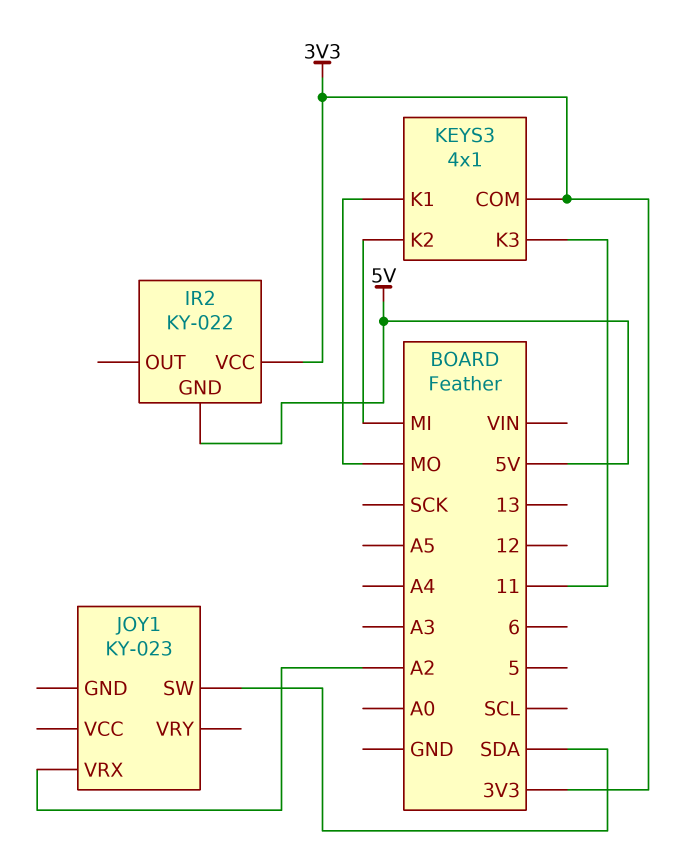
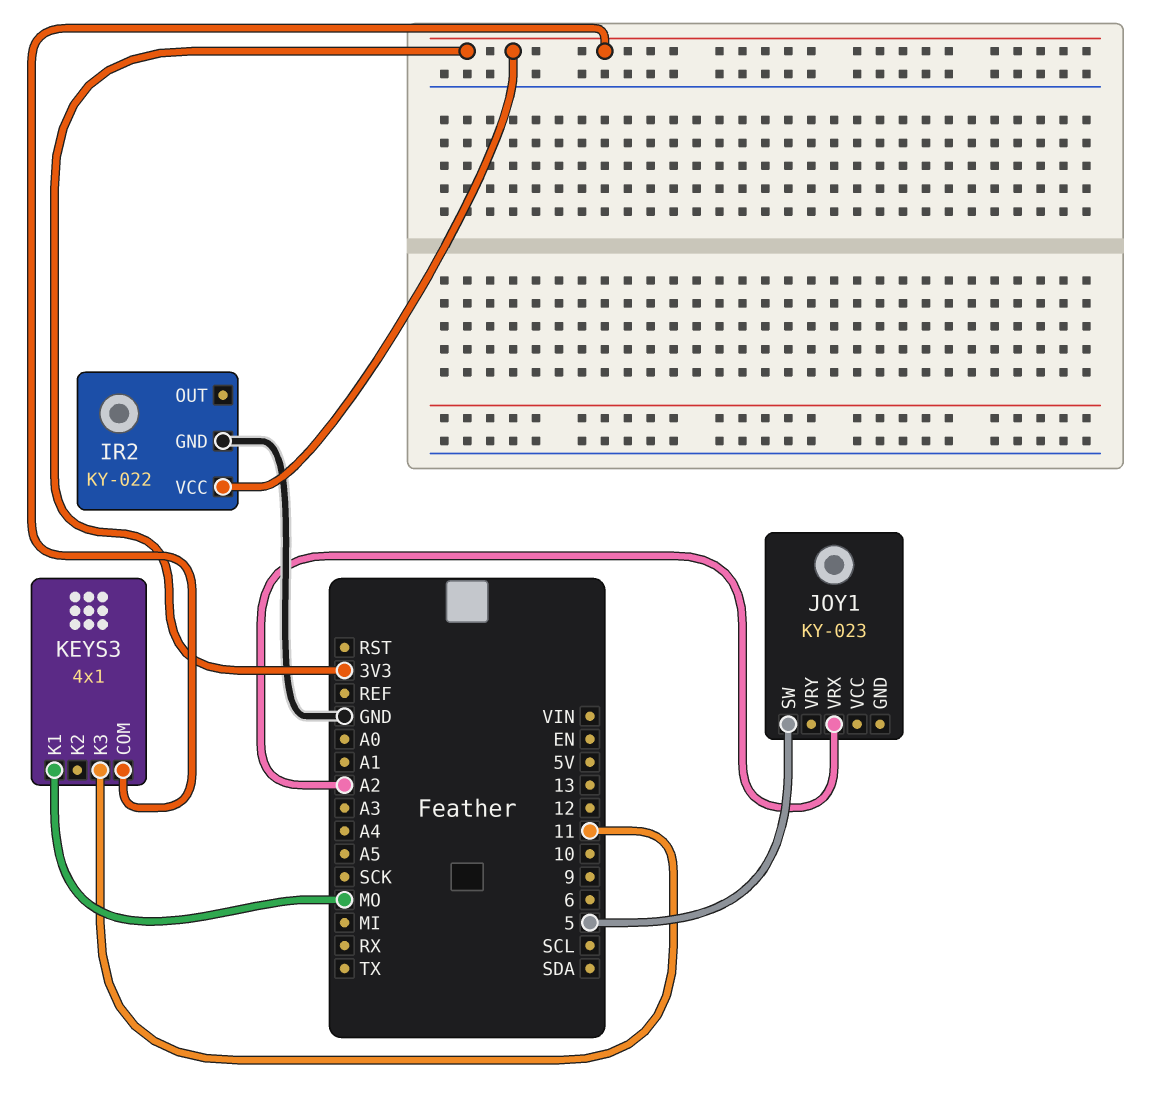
IR2 pin GND: 5V -> GND
JOY1 pin SW: SDA -> 5
KEYS3 pin K2: MI -> none

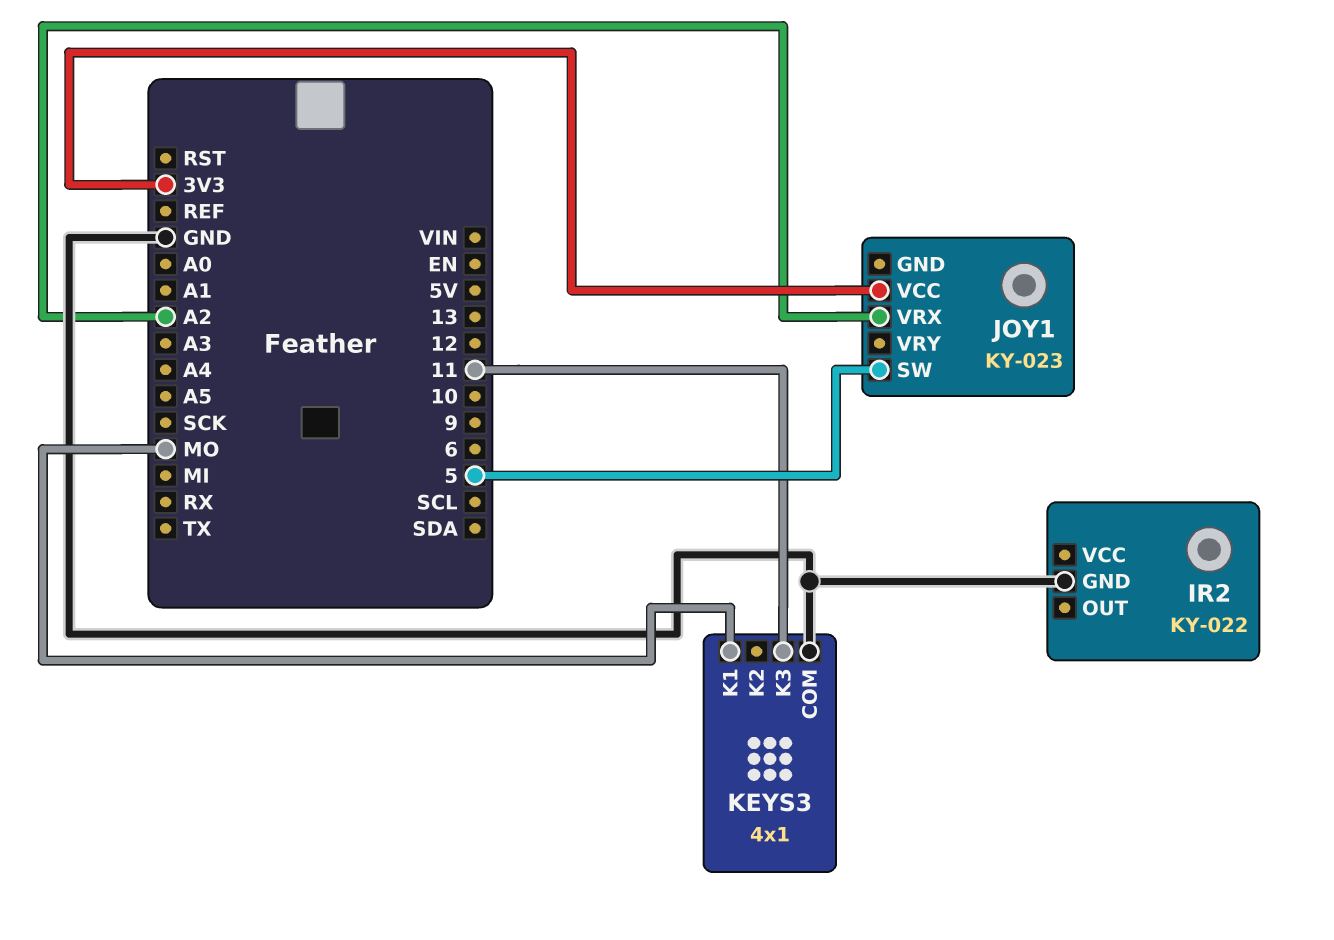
IR2 pin VCC: 3V3 -> none
JOY1 pin VCC: none -> 3V3
KEYS3 pin COM: 3V3 -> GND

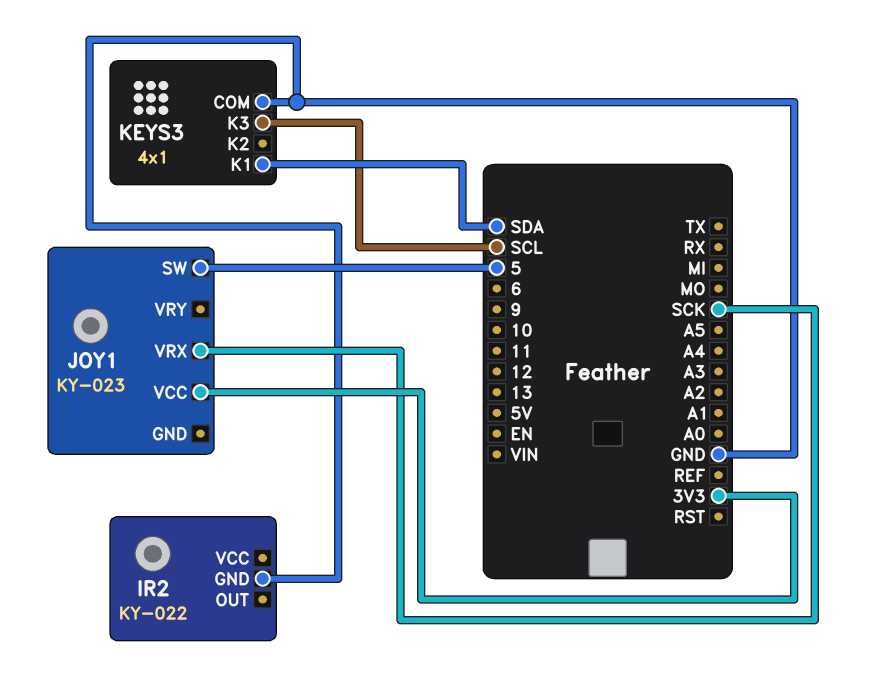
JOY1 pin VRX: A2 -> SCK
KEYS3 pin K1: MO -> SDA
KEYS3 pin K3: 11 -> SCL

